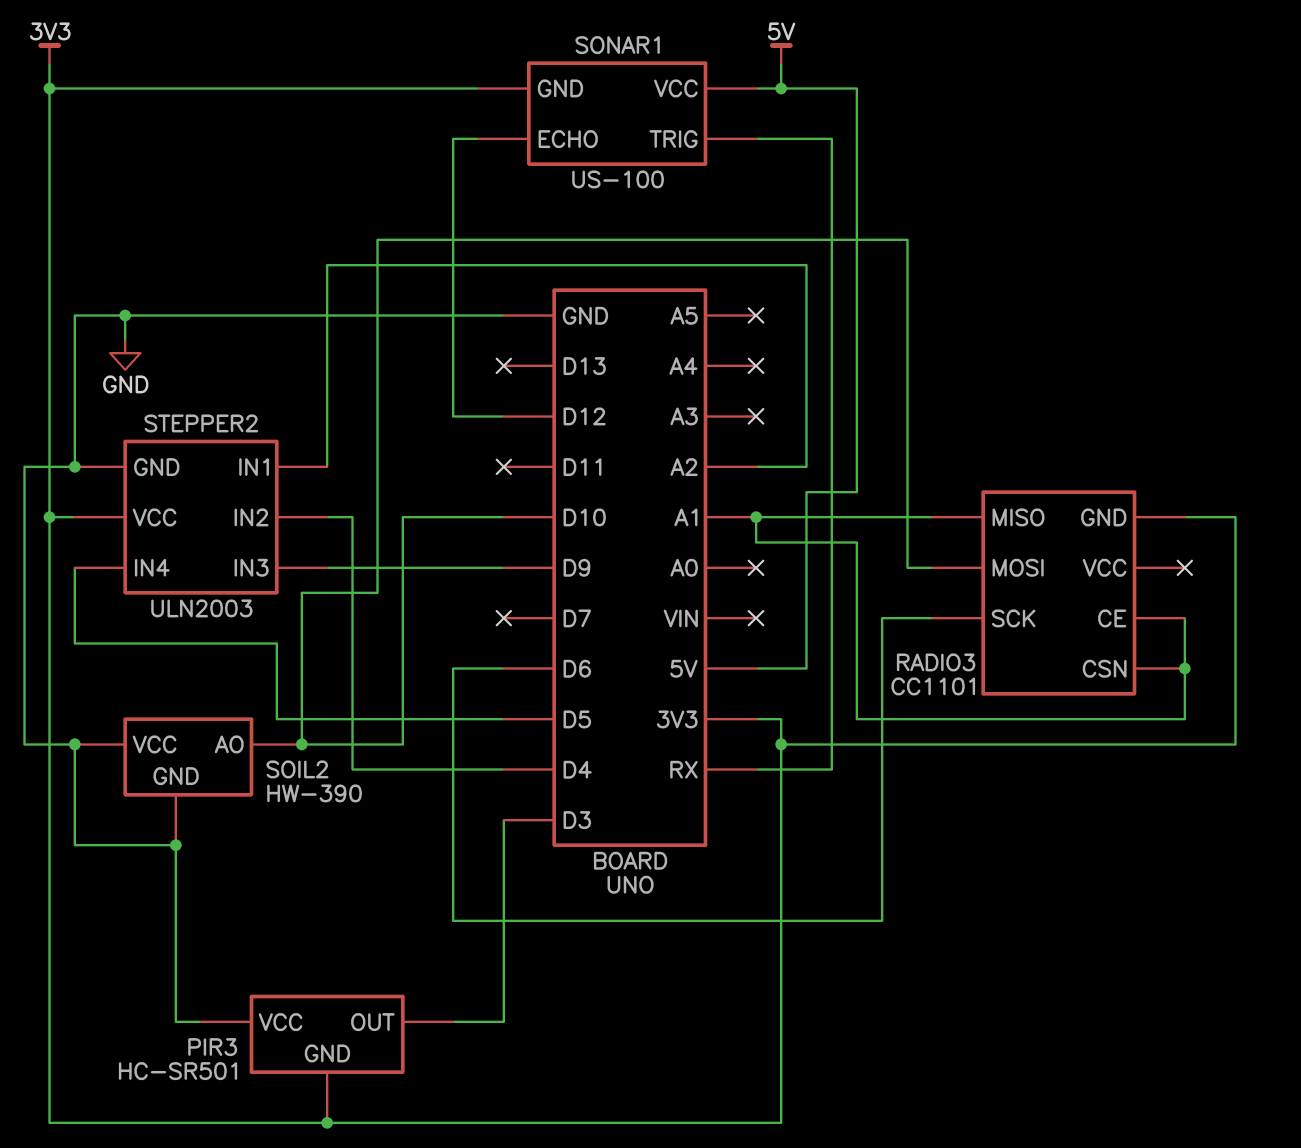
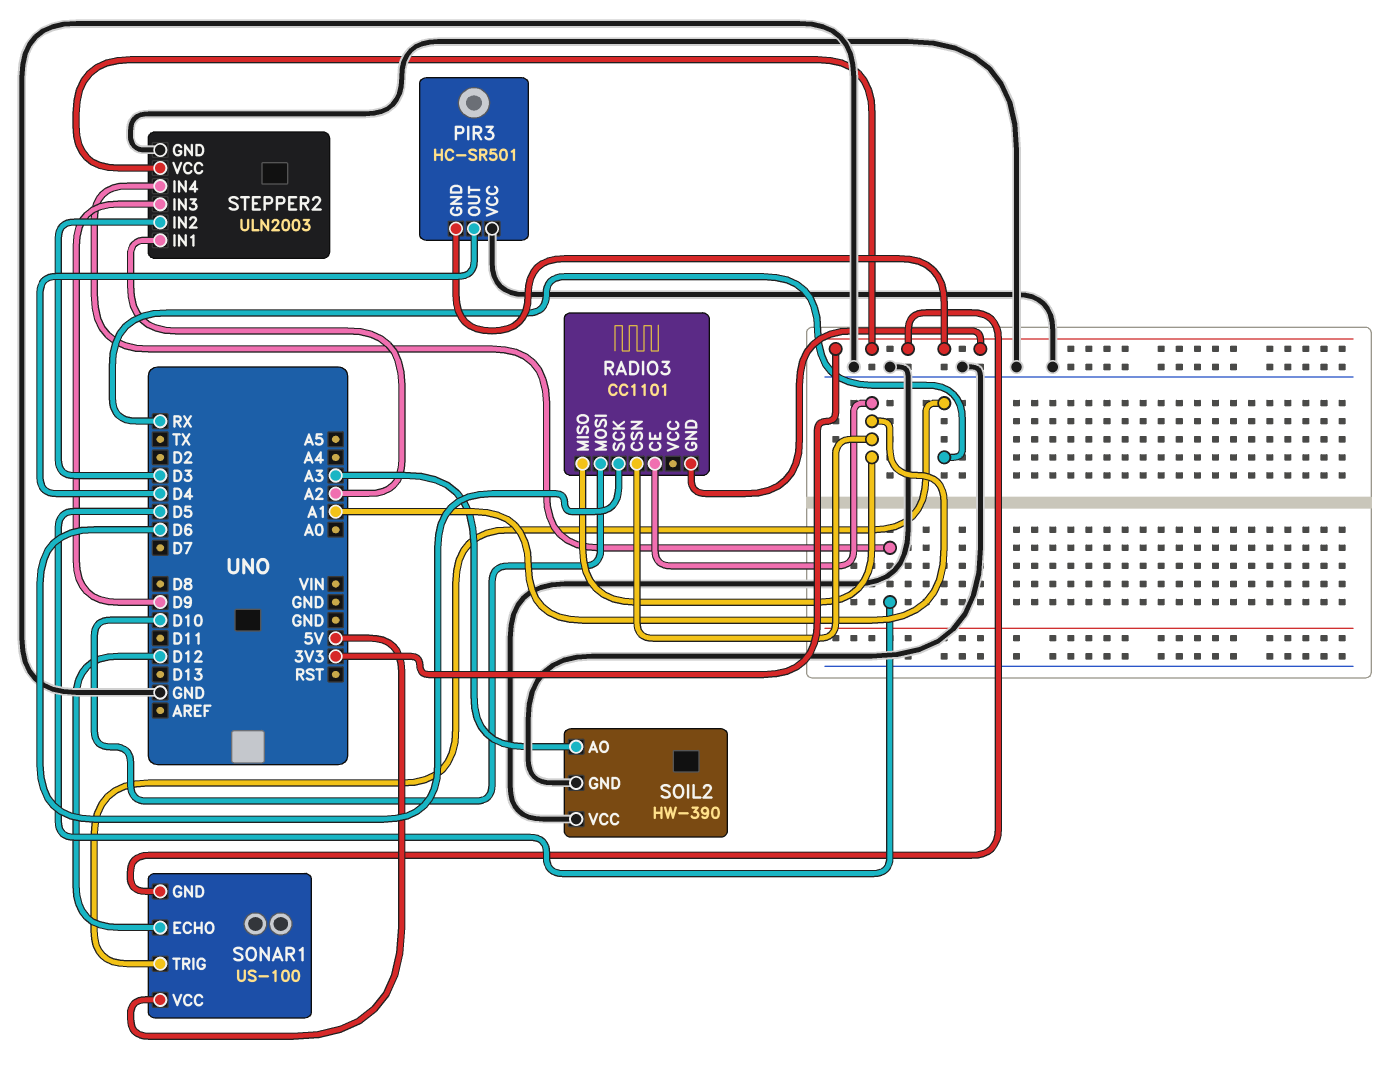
PIR3 pin OUT: D3 -> D4
SOIL2 pin AO: D10 -> A3
STEPPER2 pin IN2: D4 -> D3

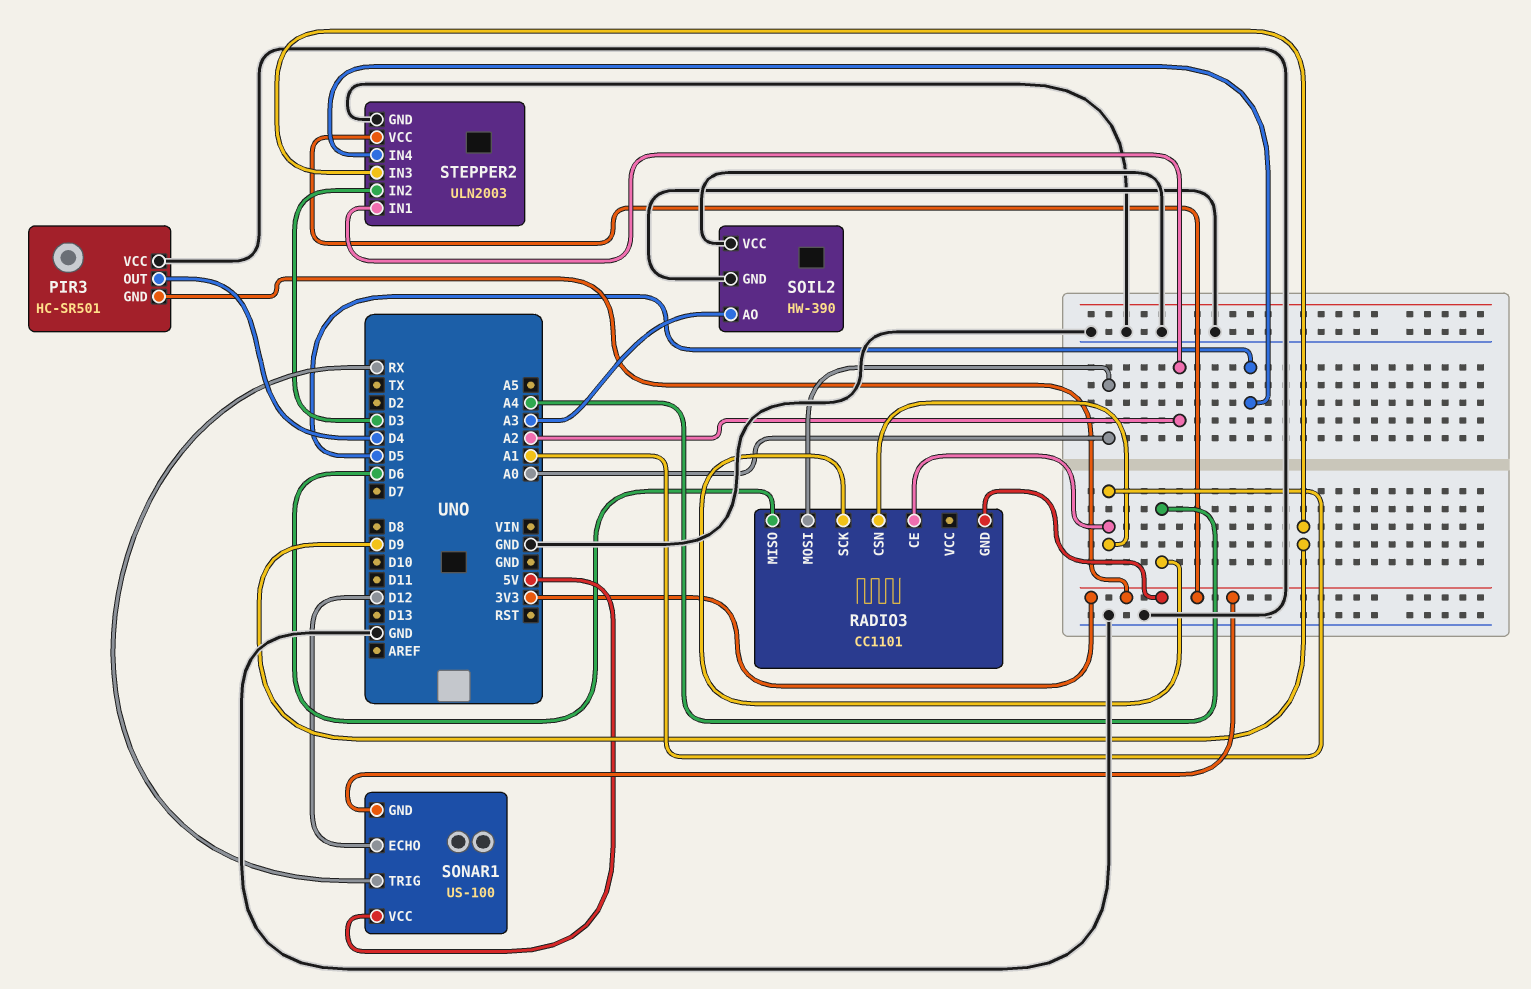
RADIO3 pin MISO: A1 -> D6
RADIO3 pin MOSI: D10 -> A0
RADIO3 pin SCK: D6 -> A4

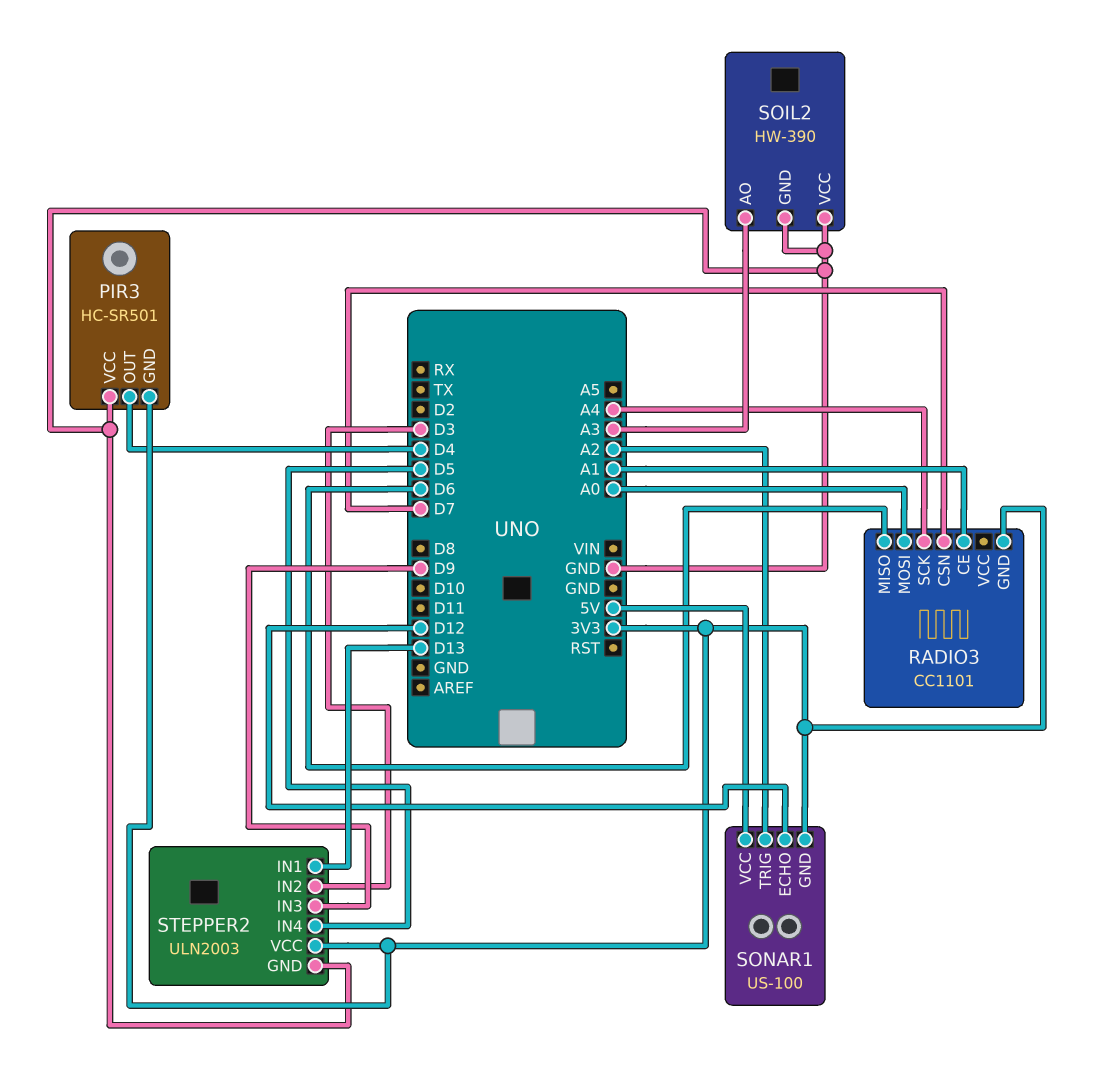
RADIO3 pin CSN: A1 -> D7
SONAR1 pin TRIG: RX -> A2
STEPPER2 pin IN1: A2 -> D13

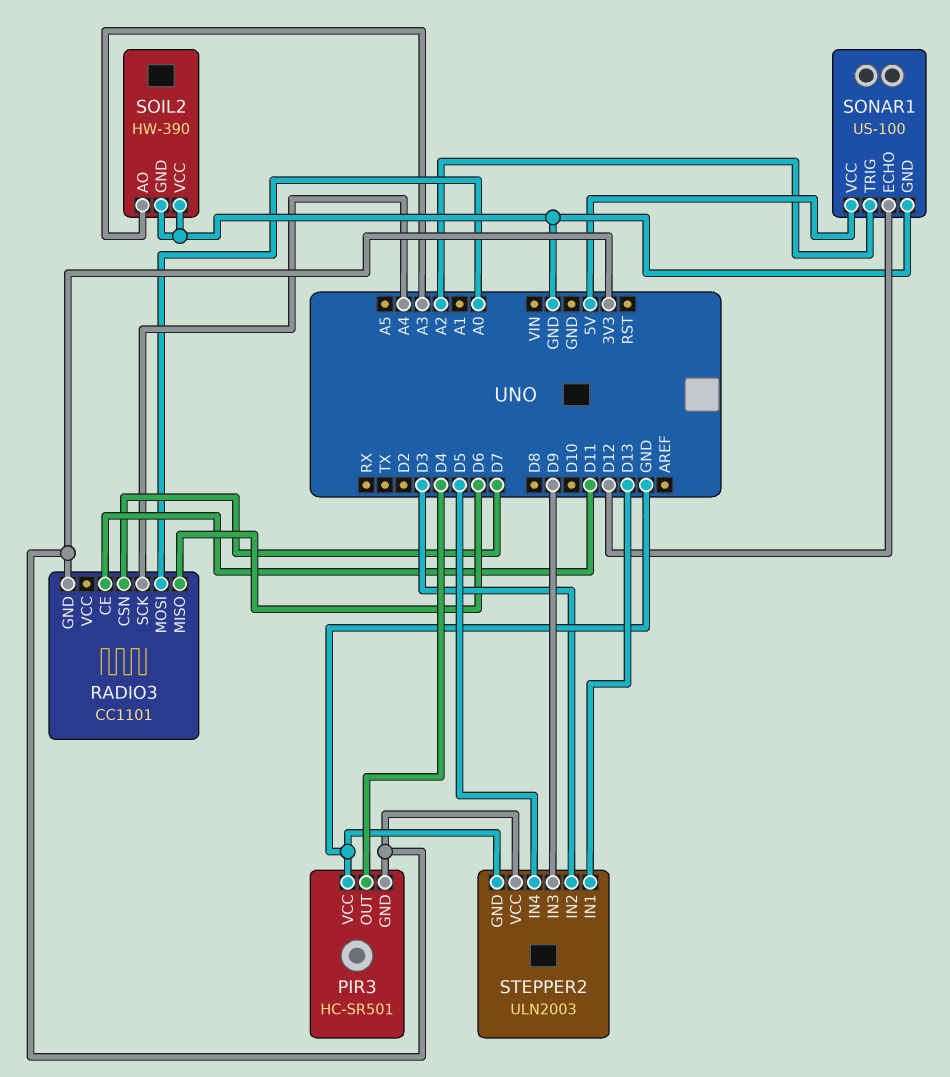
RADIO3 pin CE: A1 -> D11
SONAR1 pin GND: 3V3 -> GND

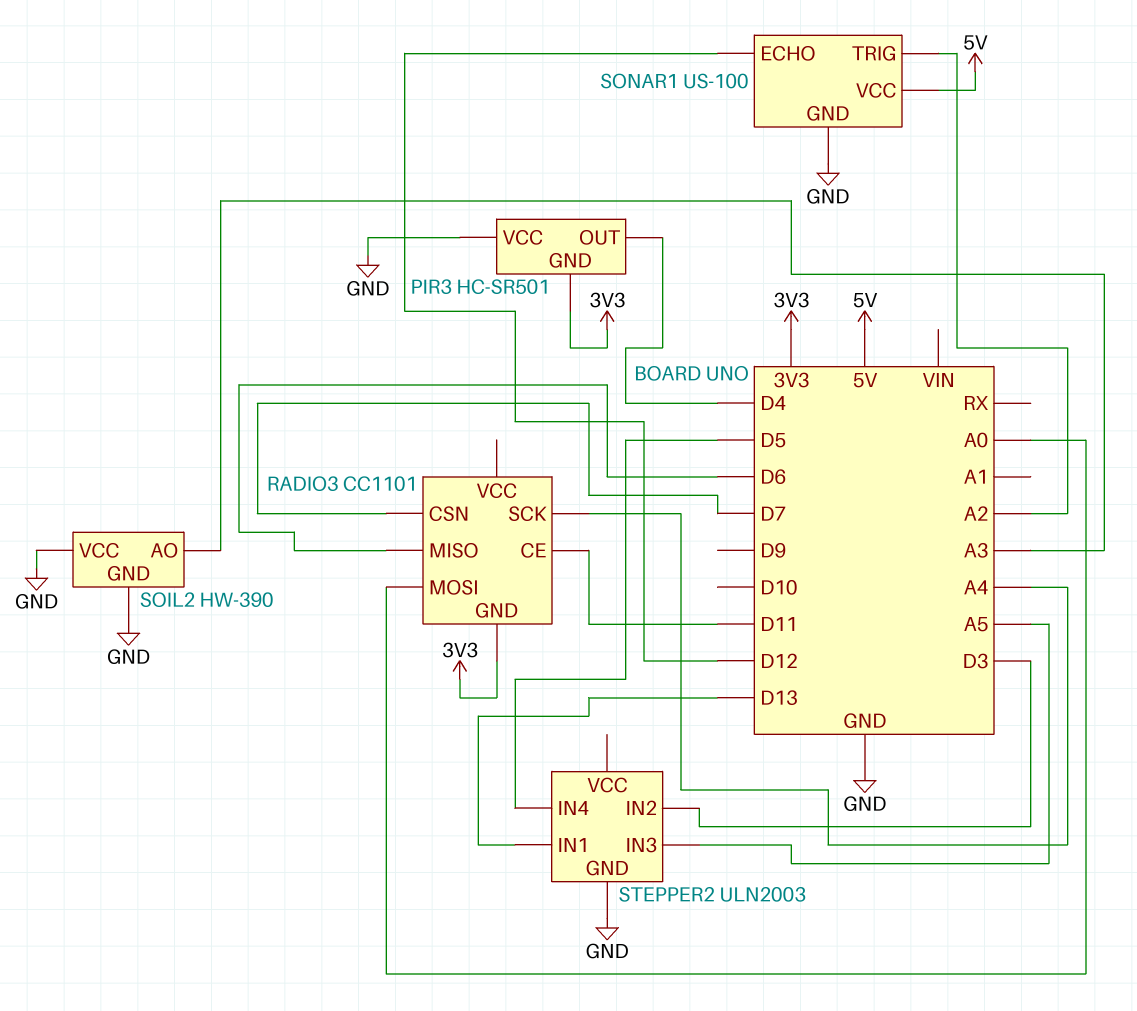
STEPPER2 pin IN3: D9 -> A5
STEPPER2 pin VCC: 3V3 -> none

